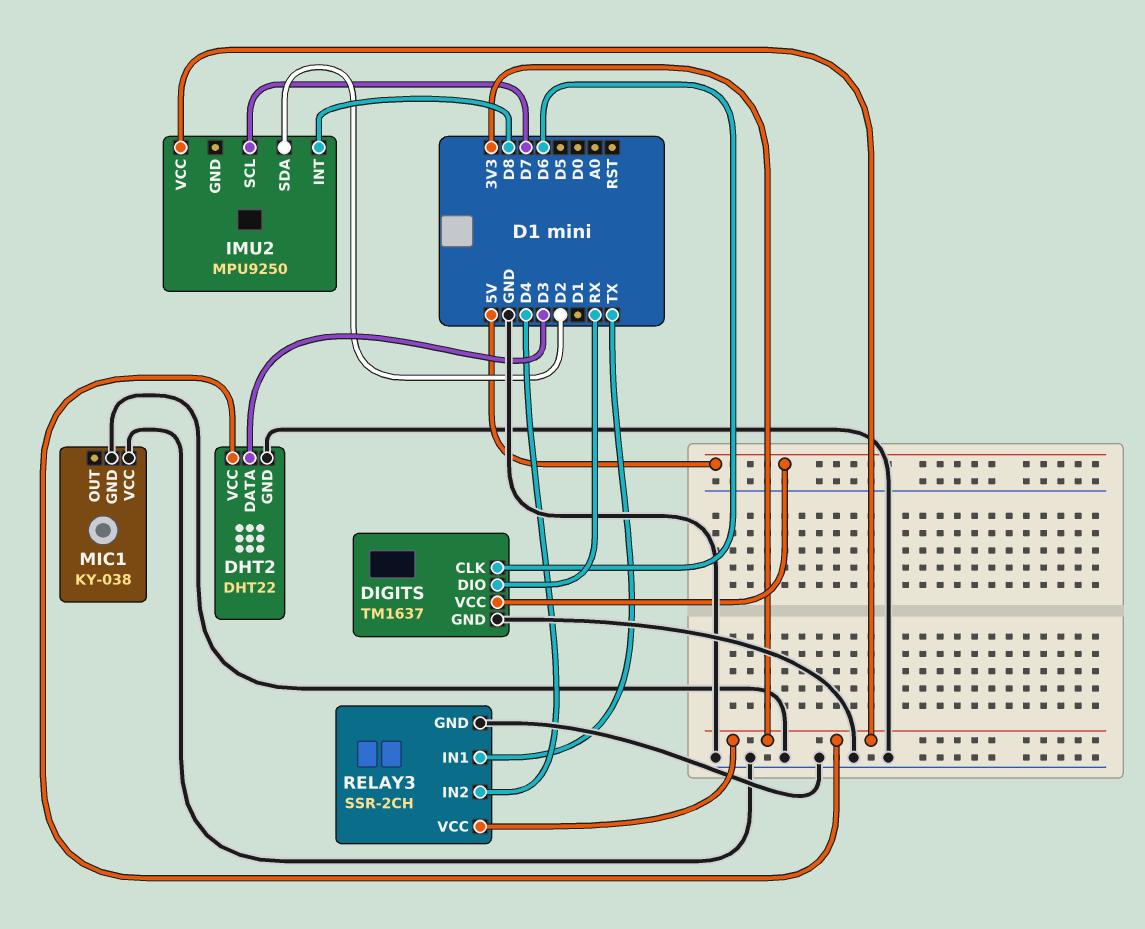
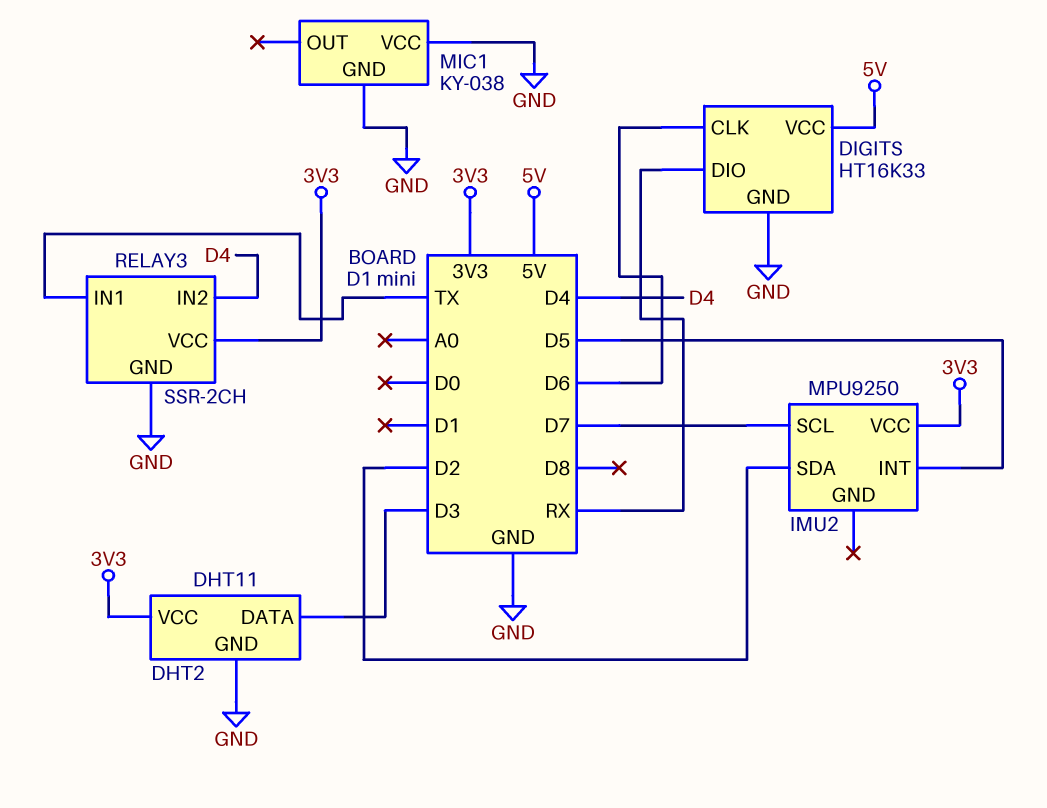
DHT2: DHT22 -> DHT11
DIGITS: TM1637 -> HT16K33
IMU2 pin INT: D8 -> D5

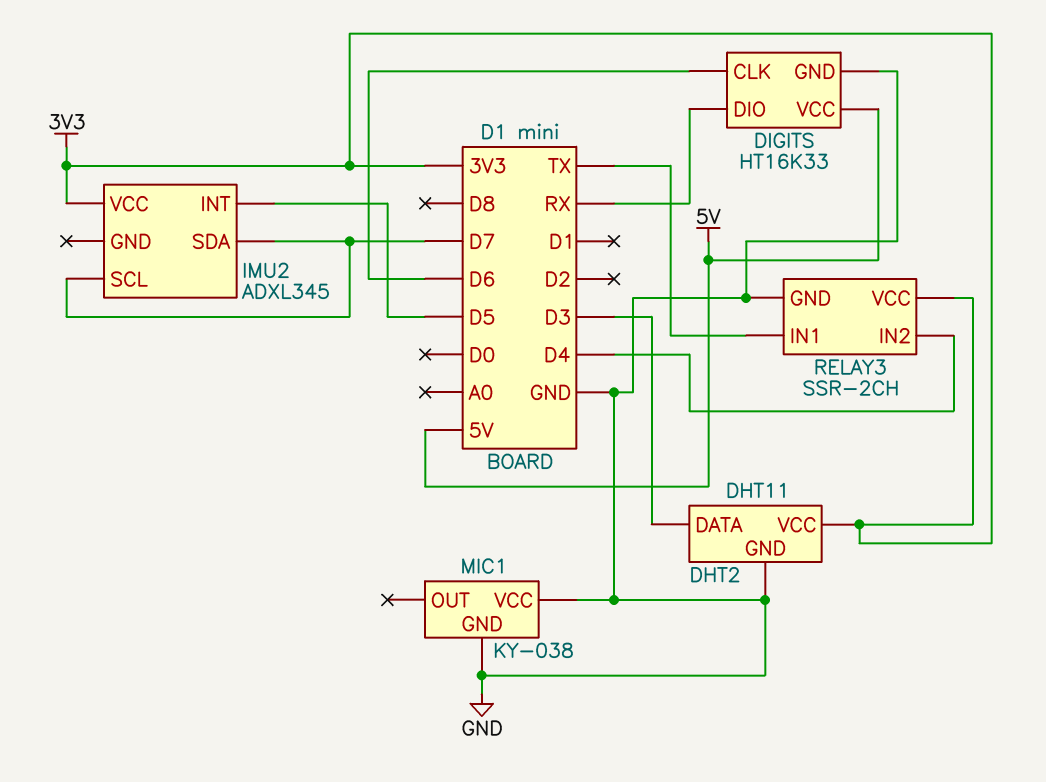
IMU2: MPU9250 -> ADXL345
IMU2 pin SDA: D2 -> D7

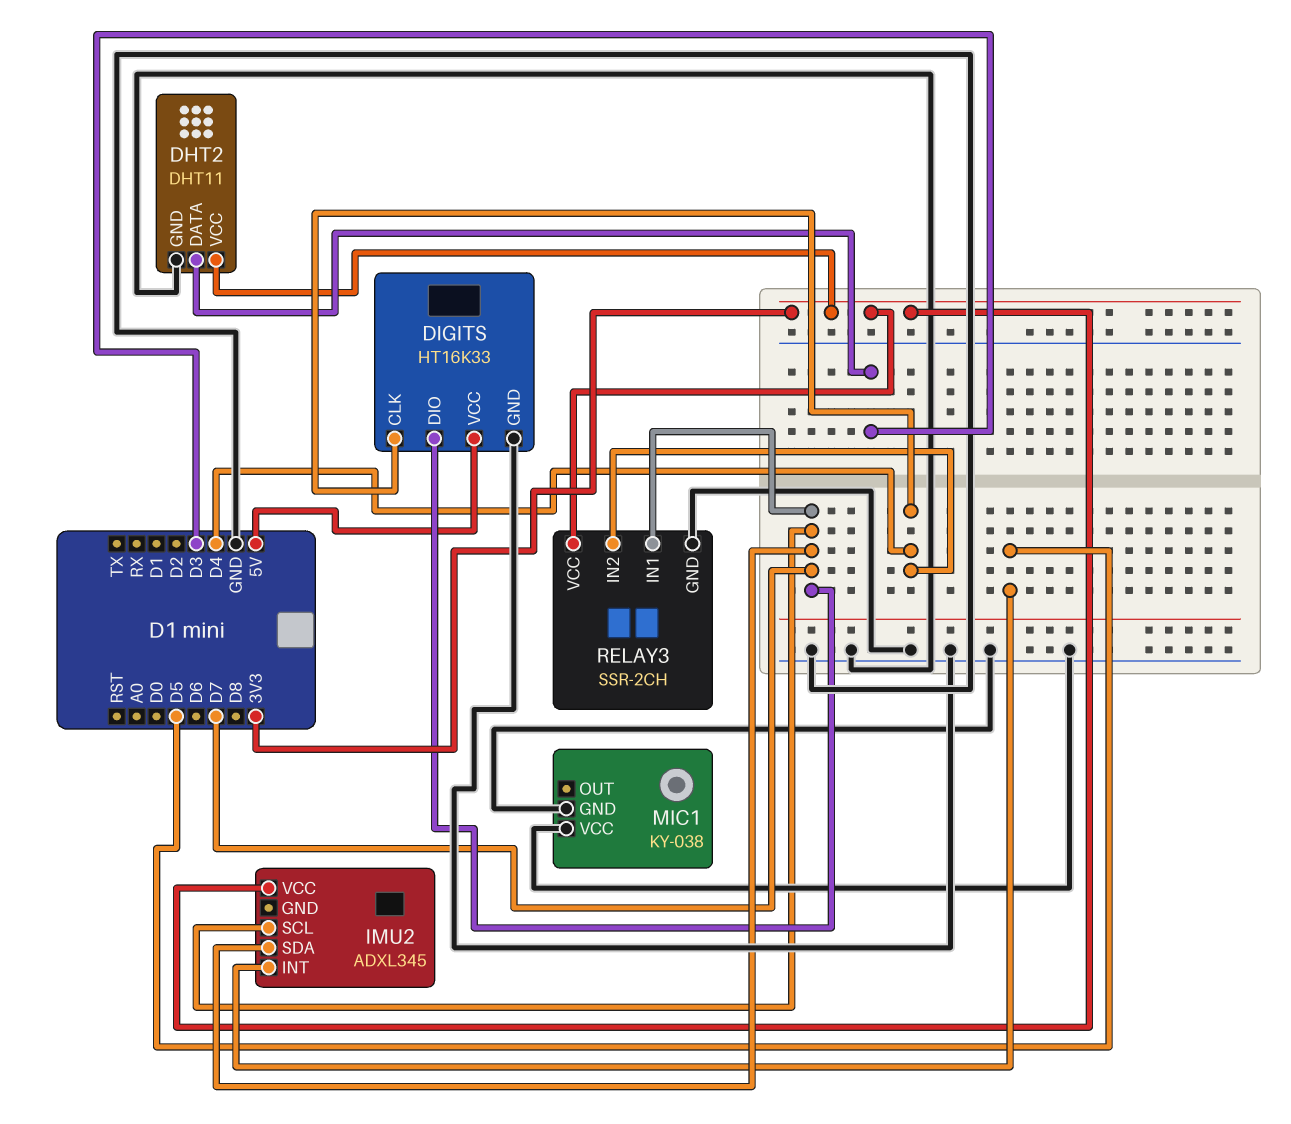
DIGITS pin CLK: D6 -> D4
DIGITS pin DIO: RX -> D7
RELAY3 pin IN1: TX -> D7

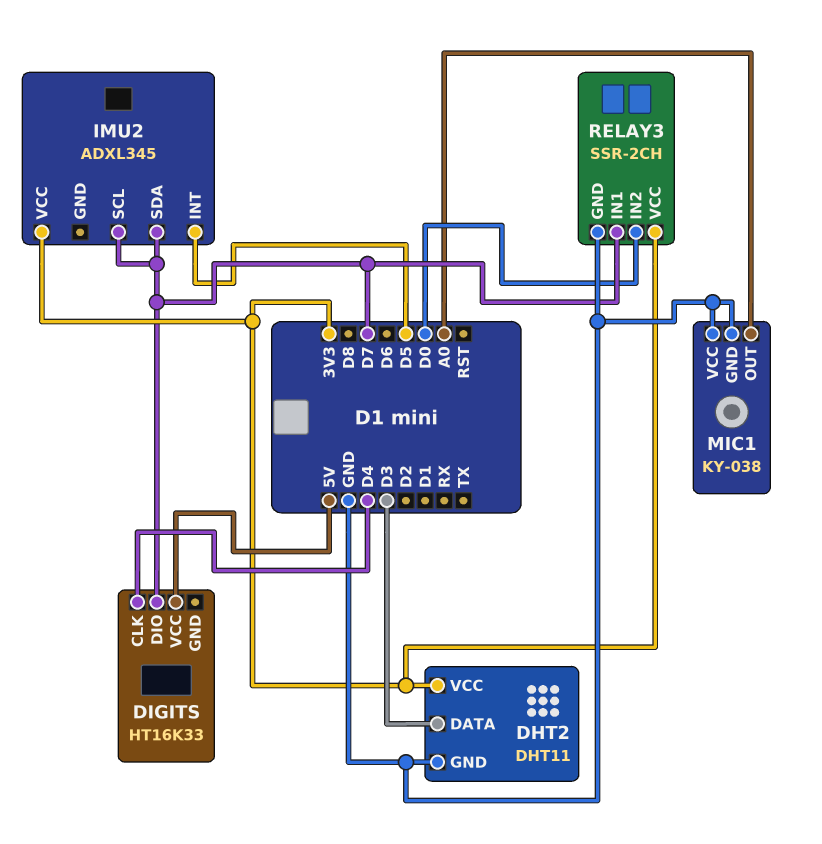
DIGITS pin GND: GND -> none
MIC1 pin OUT: none -> A0
RELAY3 pin IN2: D4 -> D0

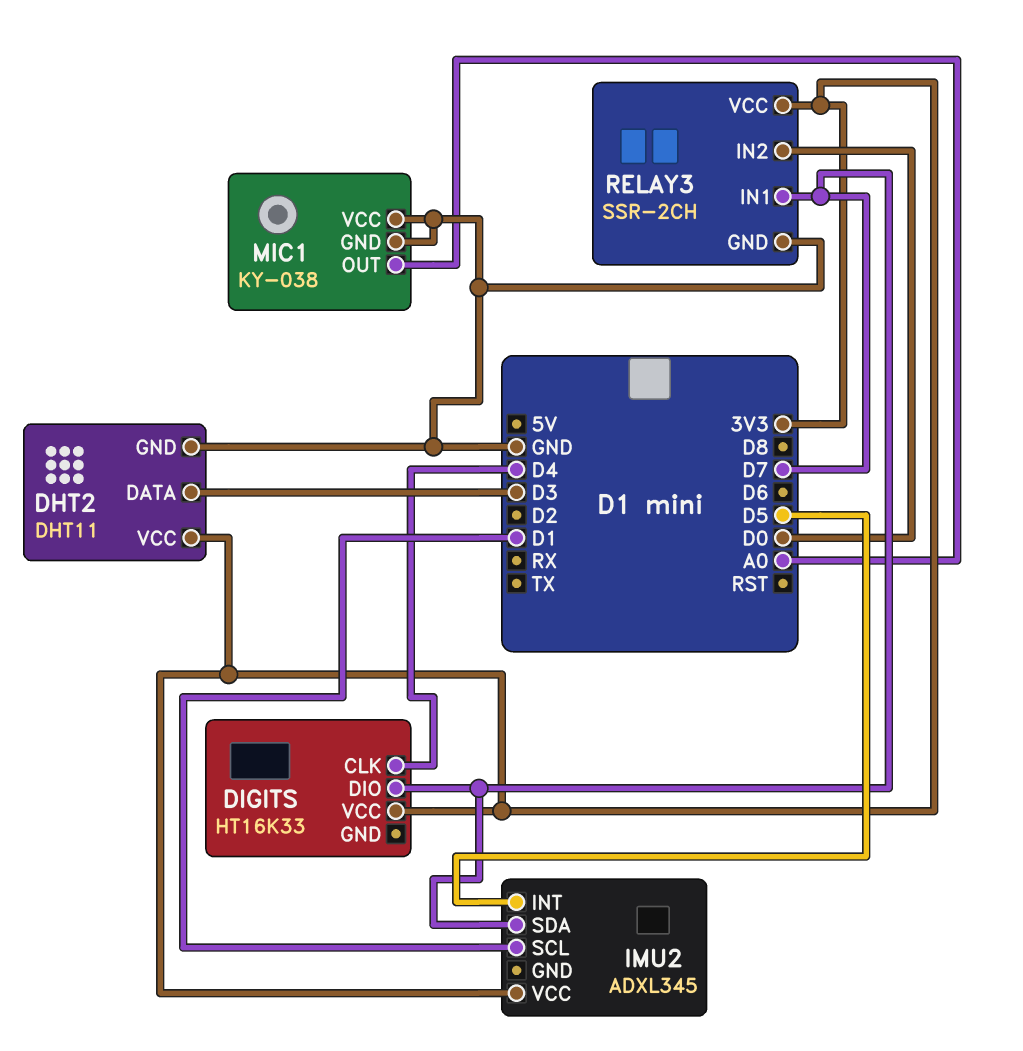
DIGITS pin VCC: 5V -> 3V3
IMU2 pin SCL: D7 -> D1

